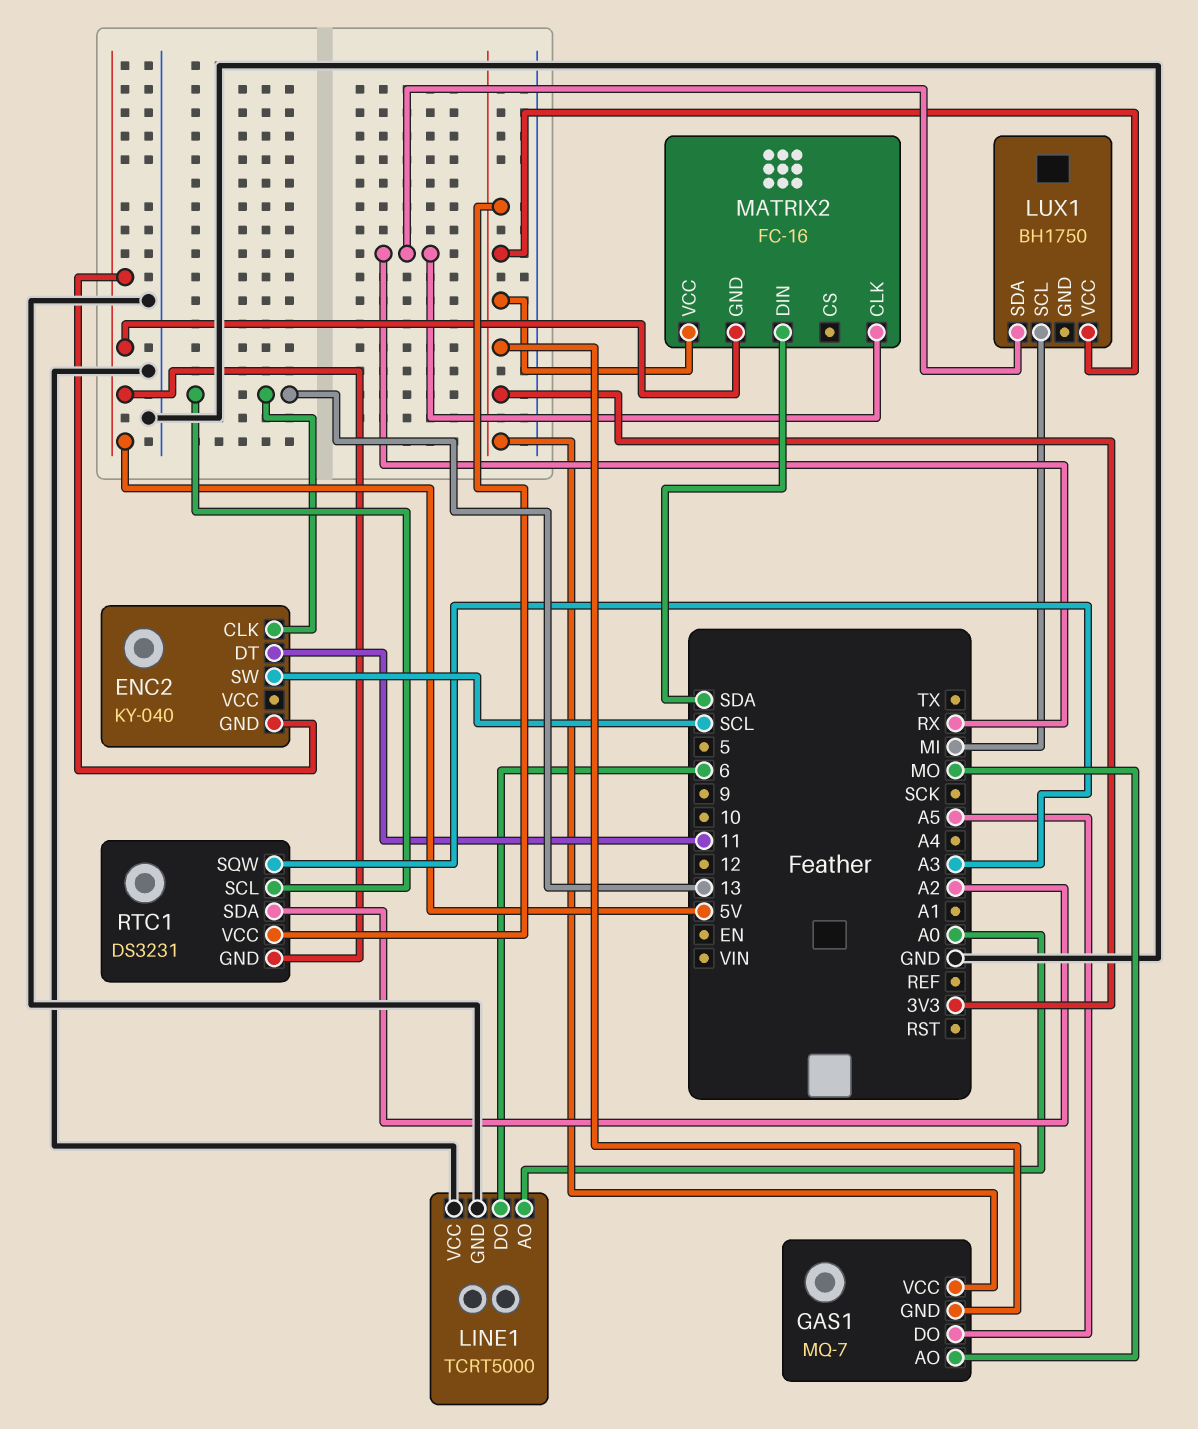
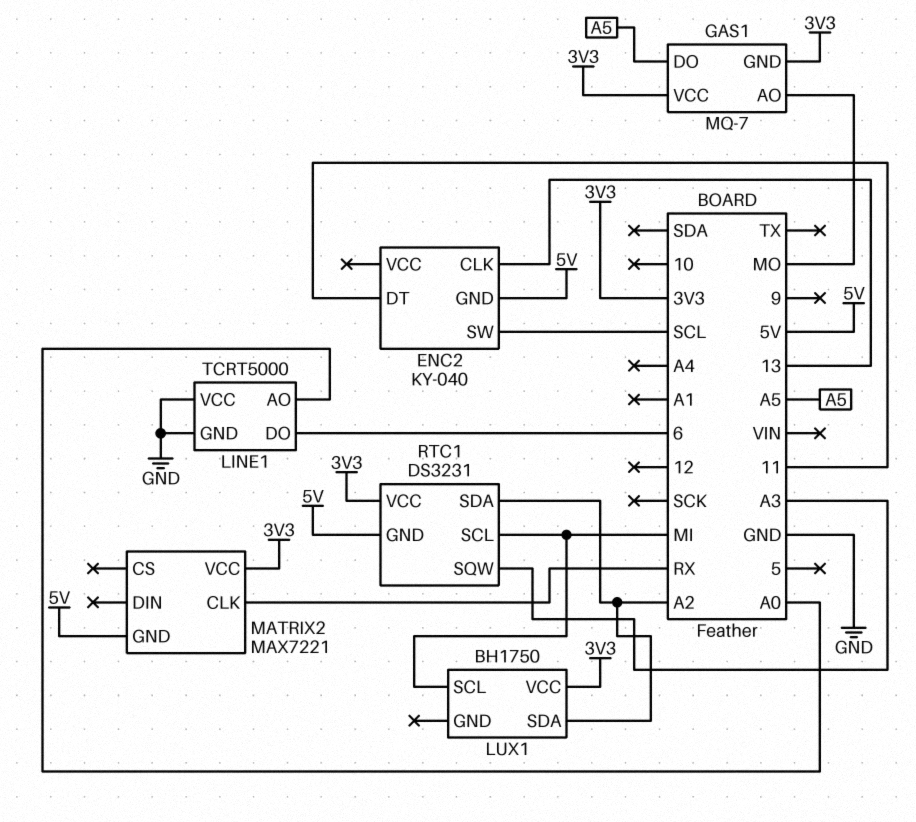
LUX1 pin SDA: RX -> A2
MATRIX2: FC-16 -> MAX7221
MATRIX2 pin DIN: SDA -> none
RTC1 pin SCL: 13 -> MI

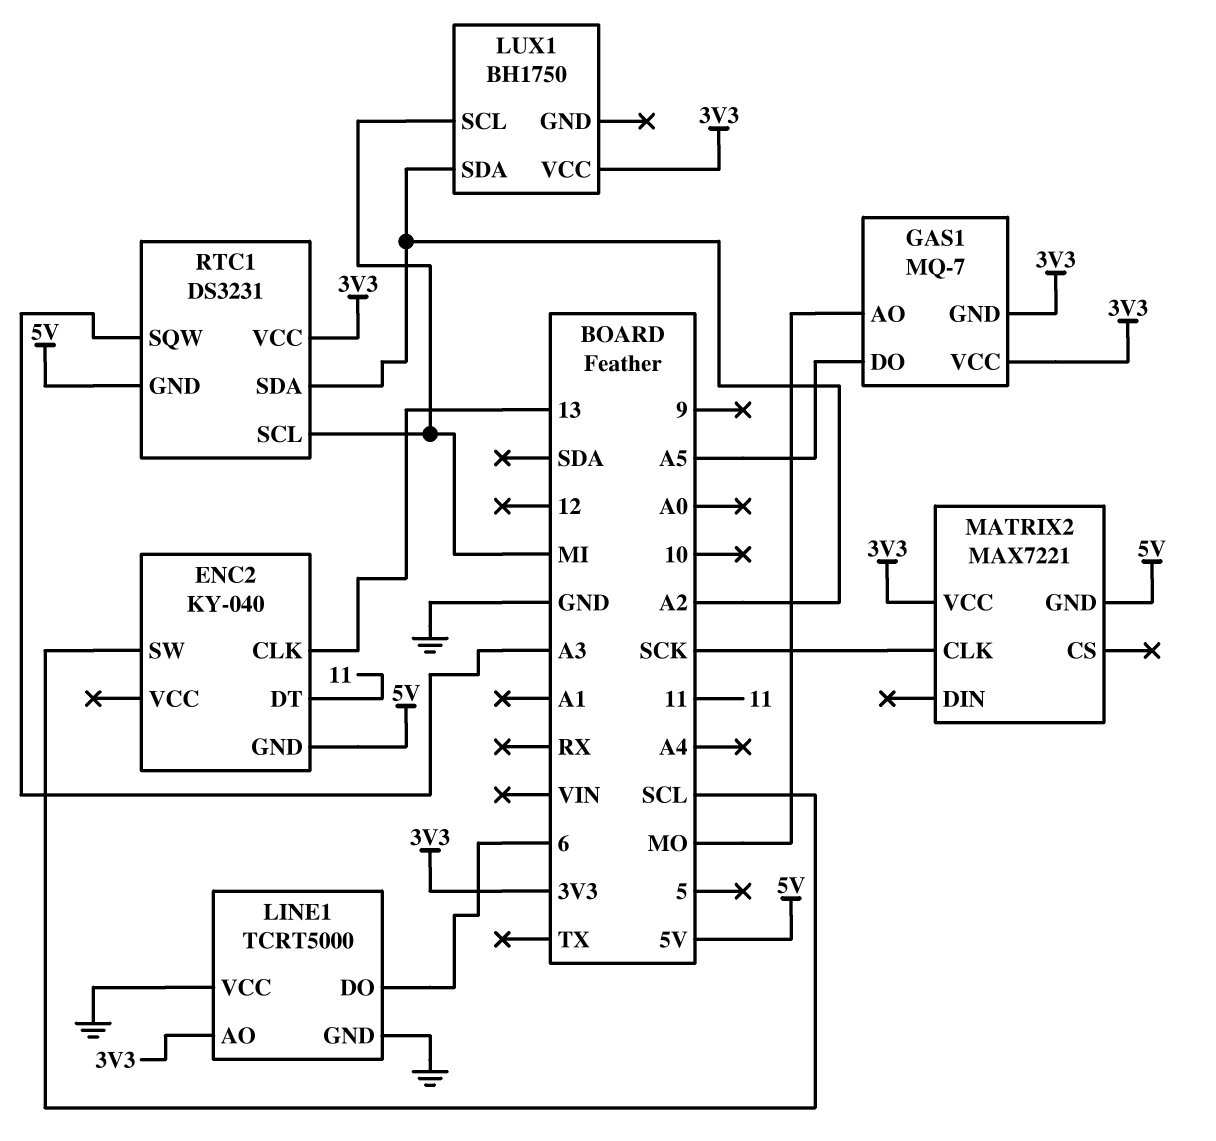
LINE1 pin AO: A0 -> 3V3
MATRIX2 pin CLK: RX -> SCK

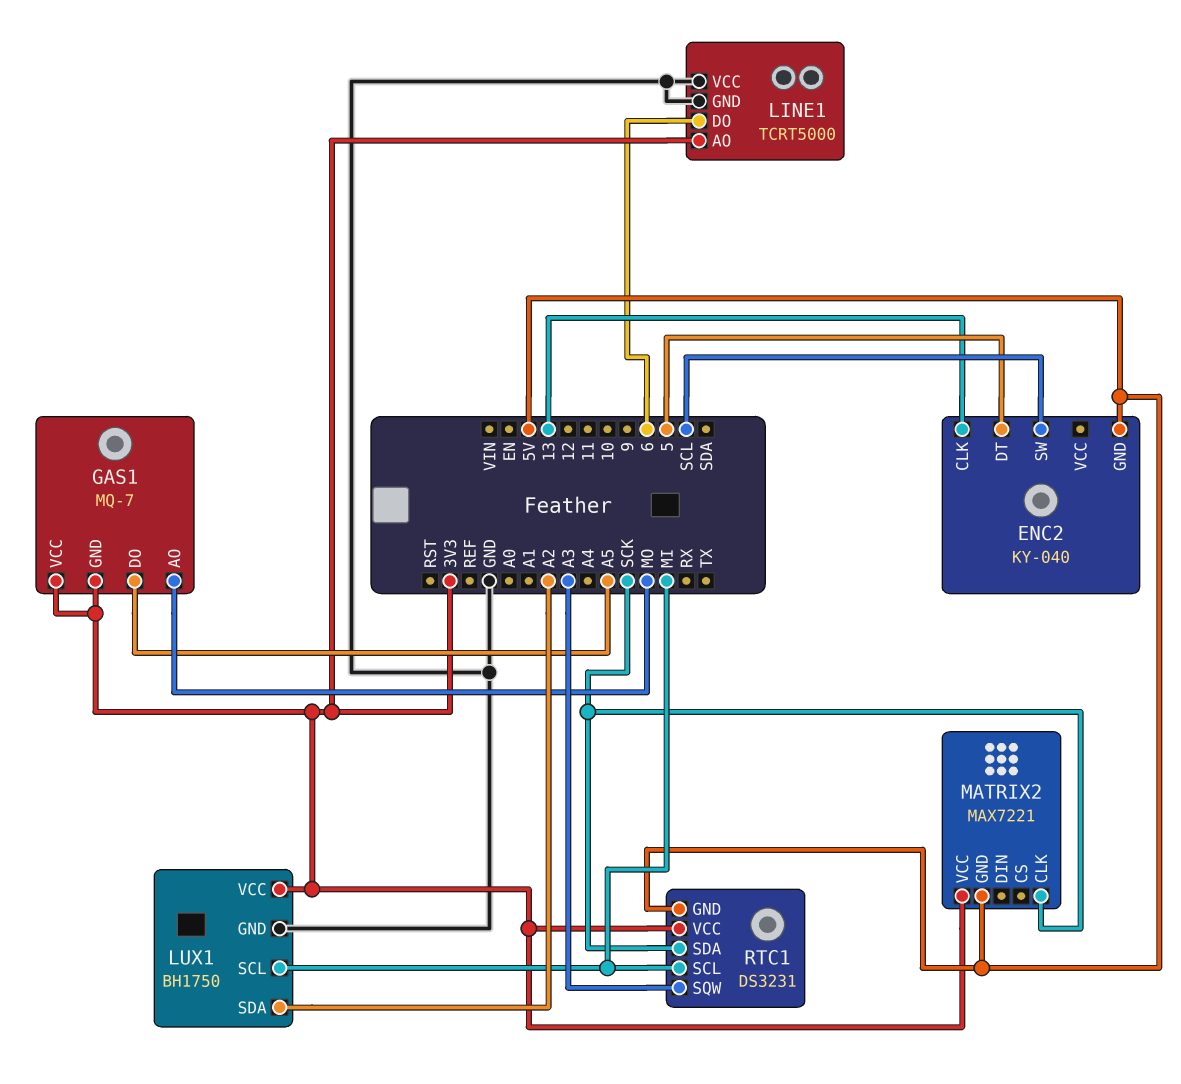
ENC2 pin DT: 11 -> 5
LUX1 pin GND: none -> GND
RTC1 pin SDA: A2 -> SCK

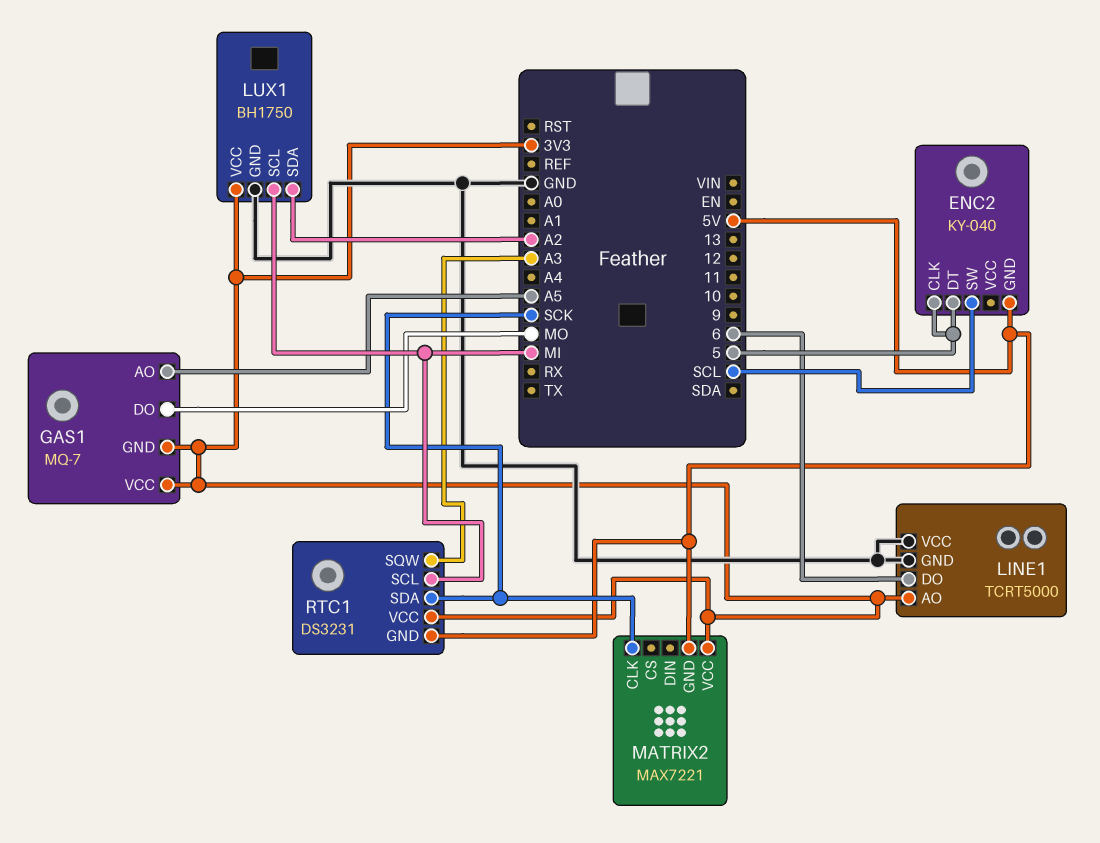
ENC2 pin CLK: 13 -> 5
GAS1 pin AO: MO -> A5
GAS1 pin DO: A5 -> MO

